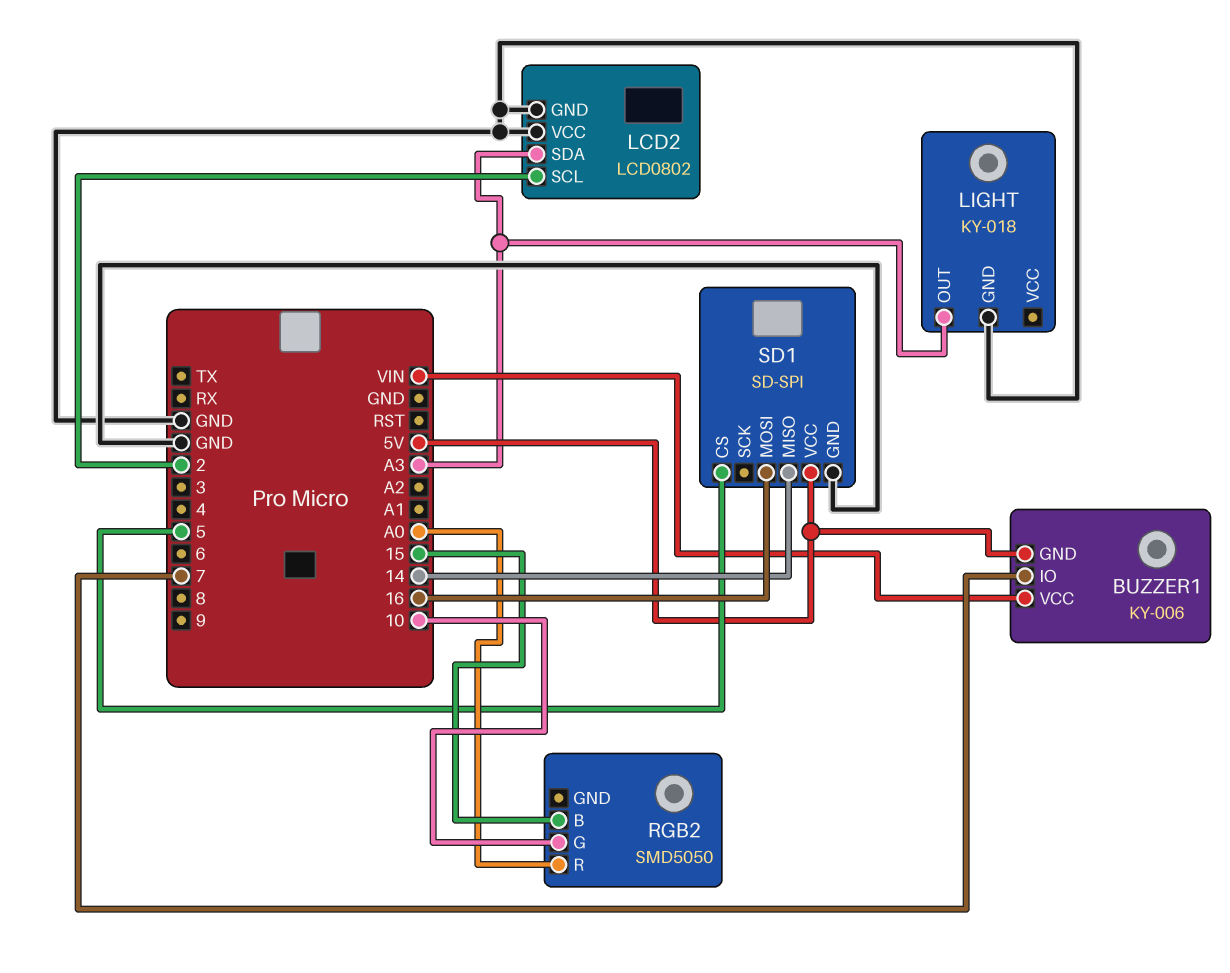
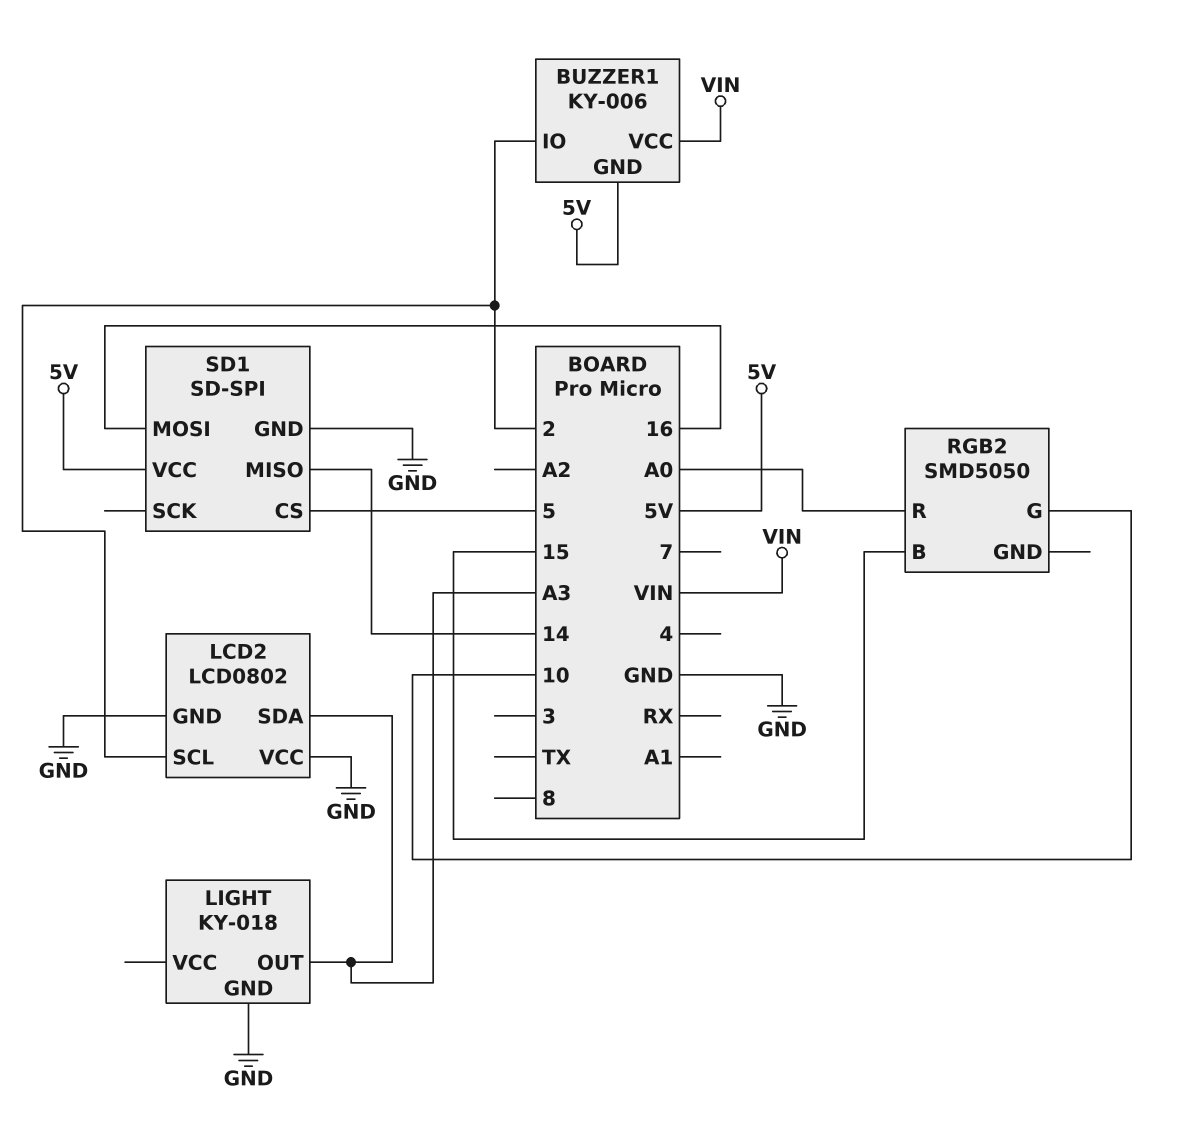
BUZZER1 pin IO: 7 -> 2

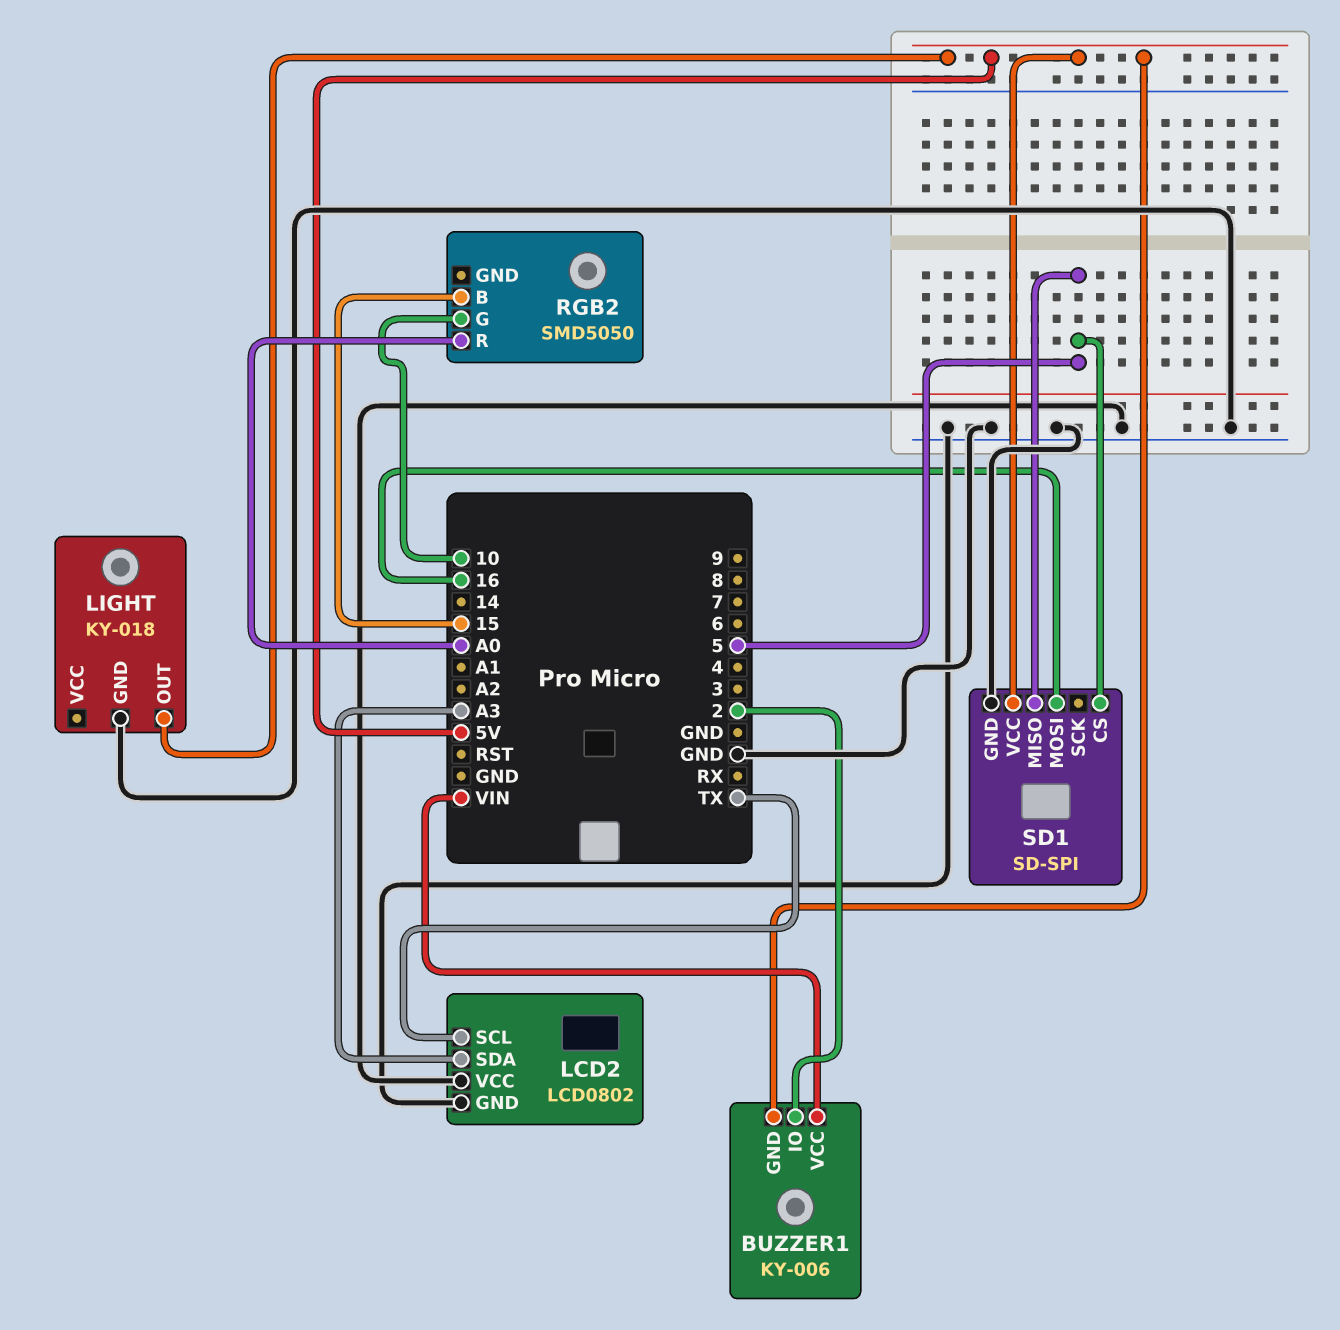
LCD2 pin SCL: 2 -> TX
LIGHT pin OUT: A3 -> 5V
SD1 pin MISO: 14 -> 5

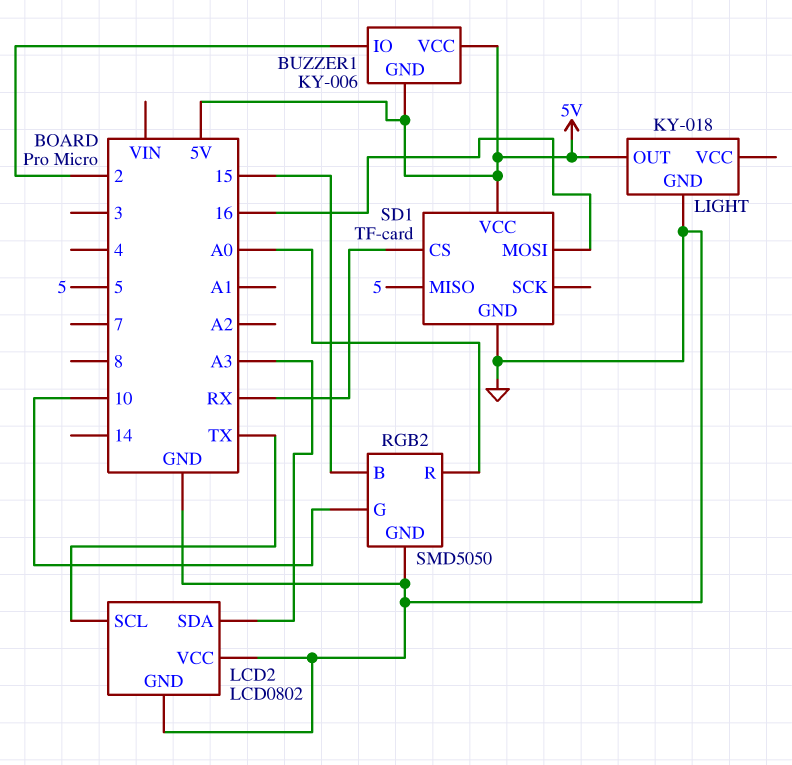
BUZZER1 pin VCC: VIN -> 5V
RGB2 pin GND: none -> GND
SD1: SD-SPI -> TF-card
SD1 pin CS: 5 -> RX

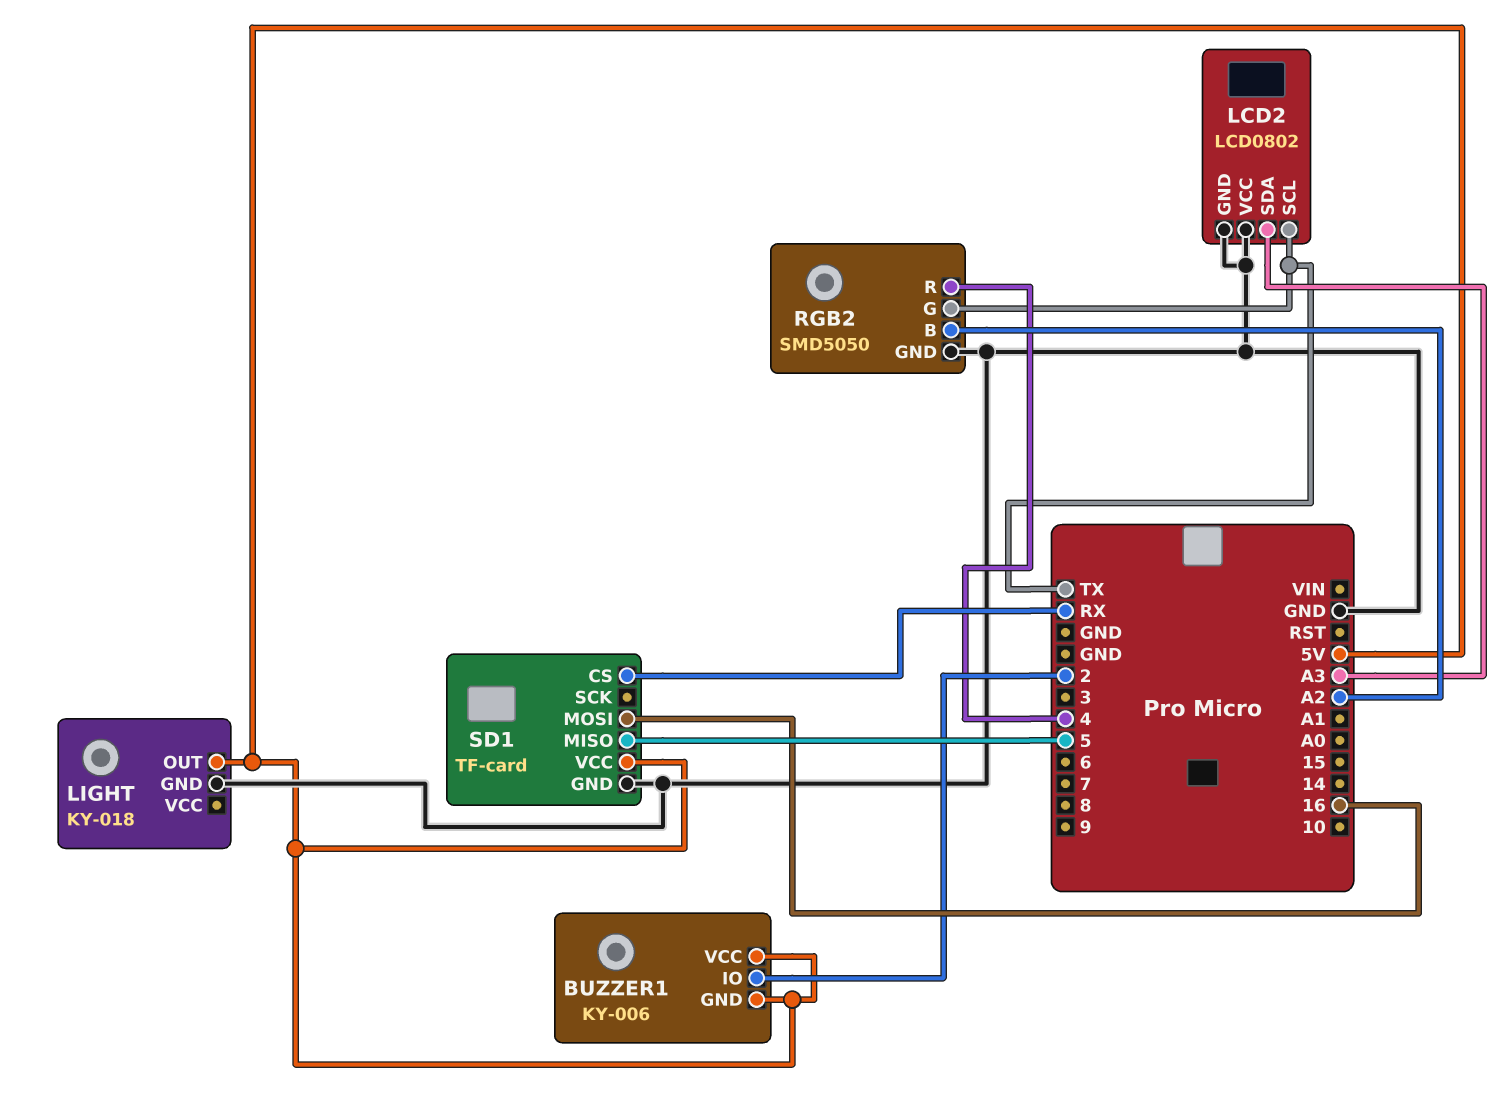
RGB2 pin B: 15 -> A2
RGB2 pin G: 10 -> TX
RGB2 pin R: A0 -> 4

